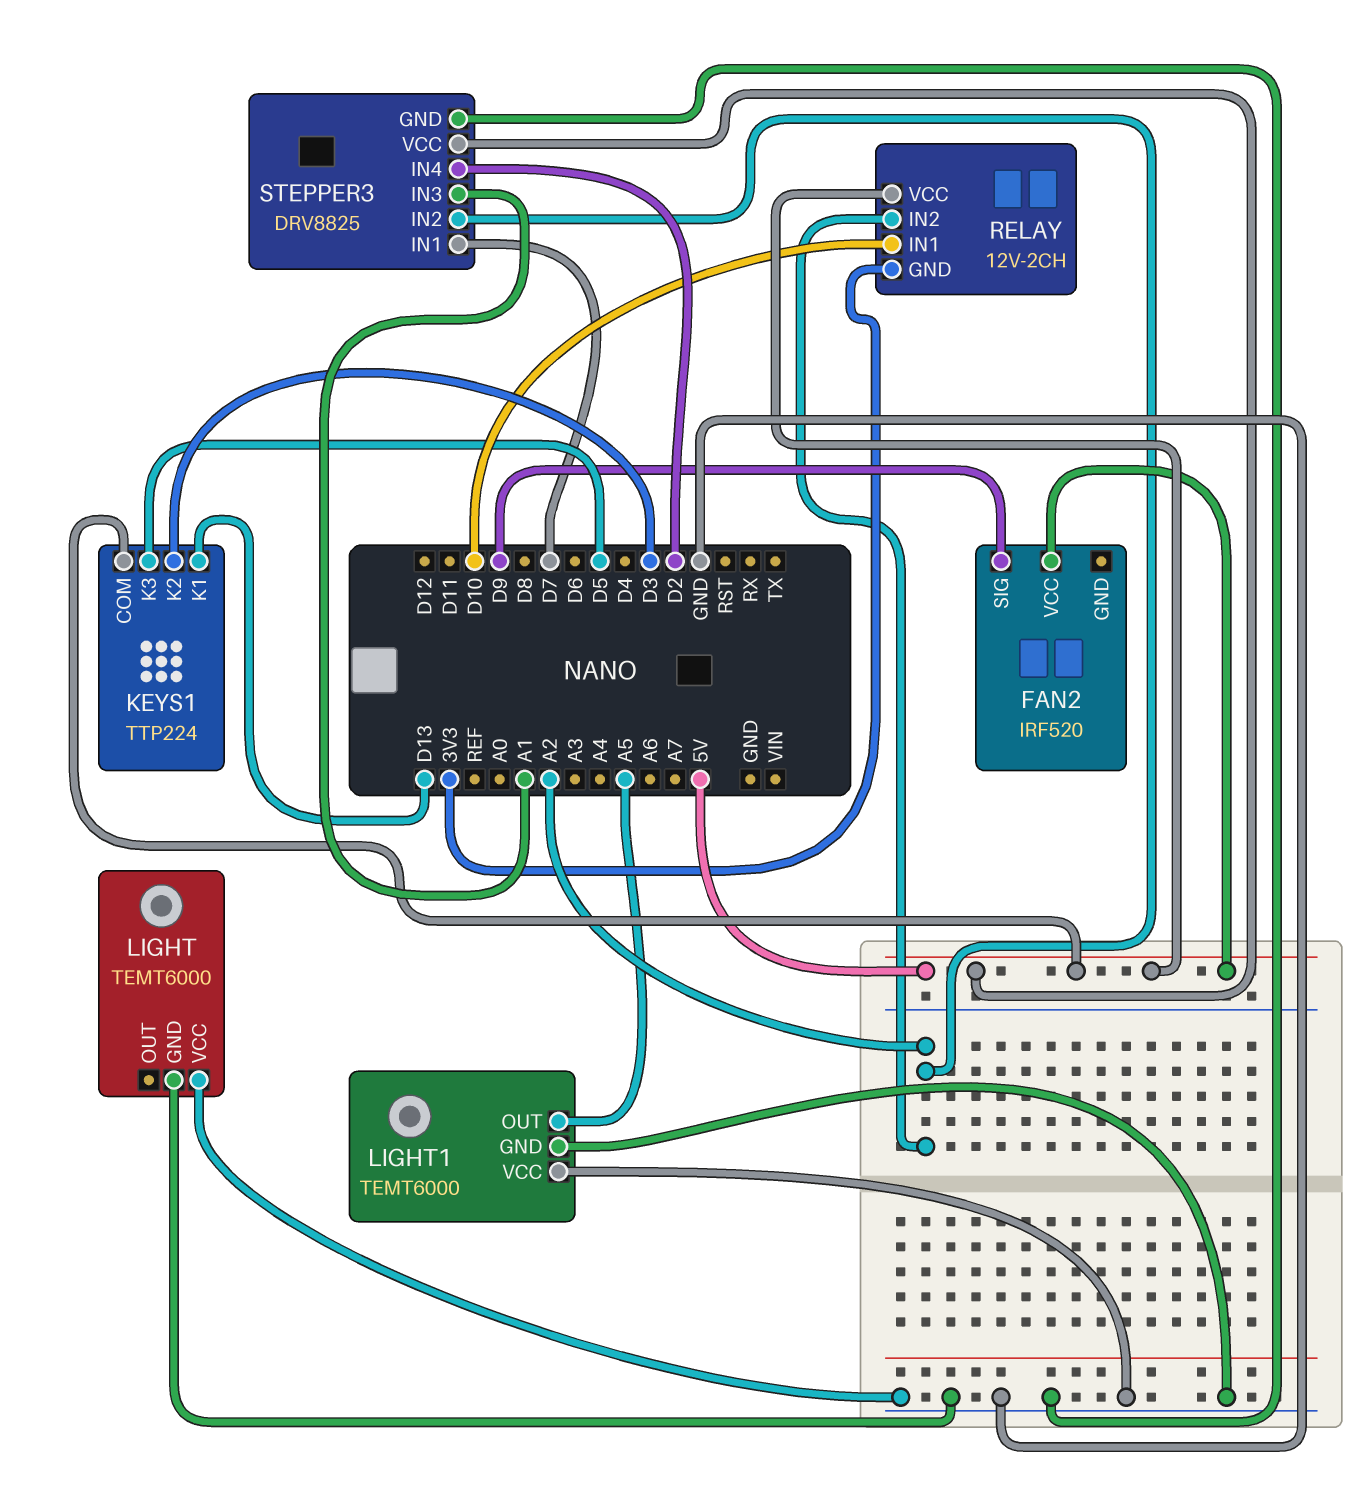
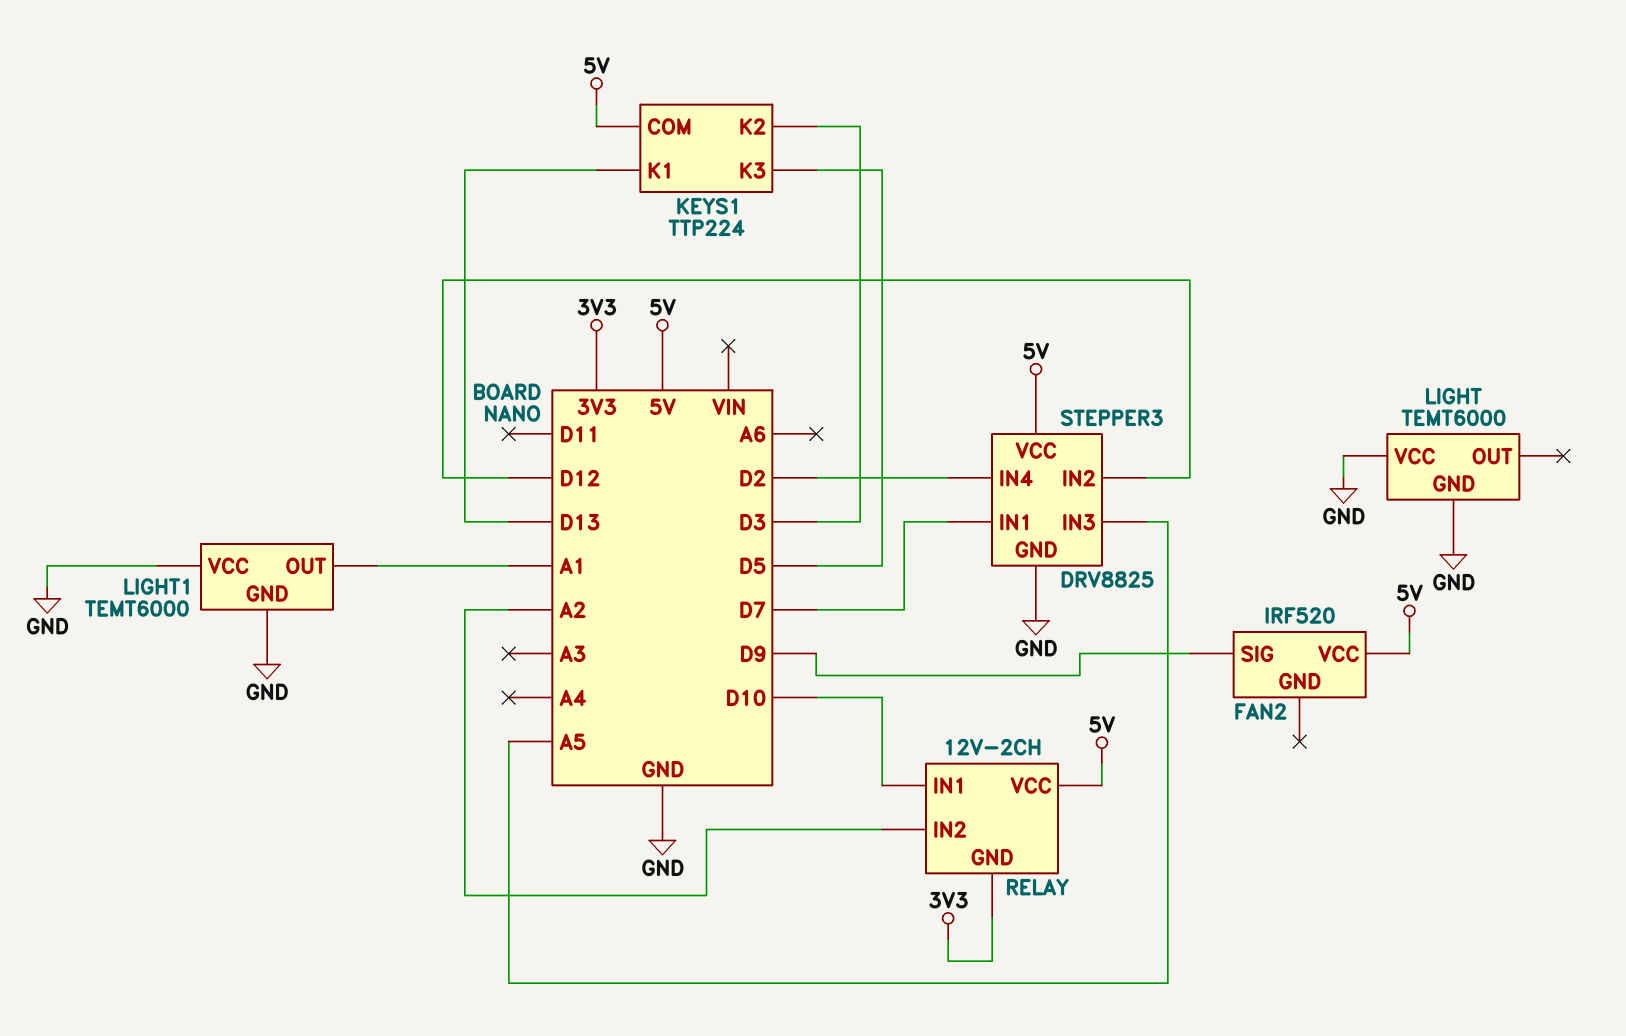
LIGHT1 pin OUT: A5 -> A1
STEPPER3 pin IN2: A2 -> D12
STEPPER3 pin IN3: A1 -> A5

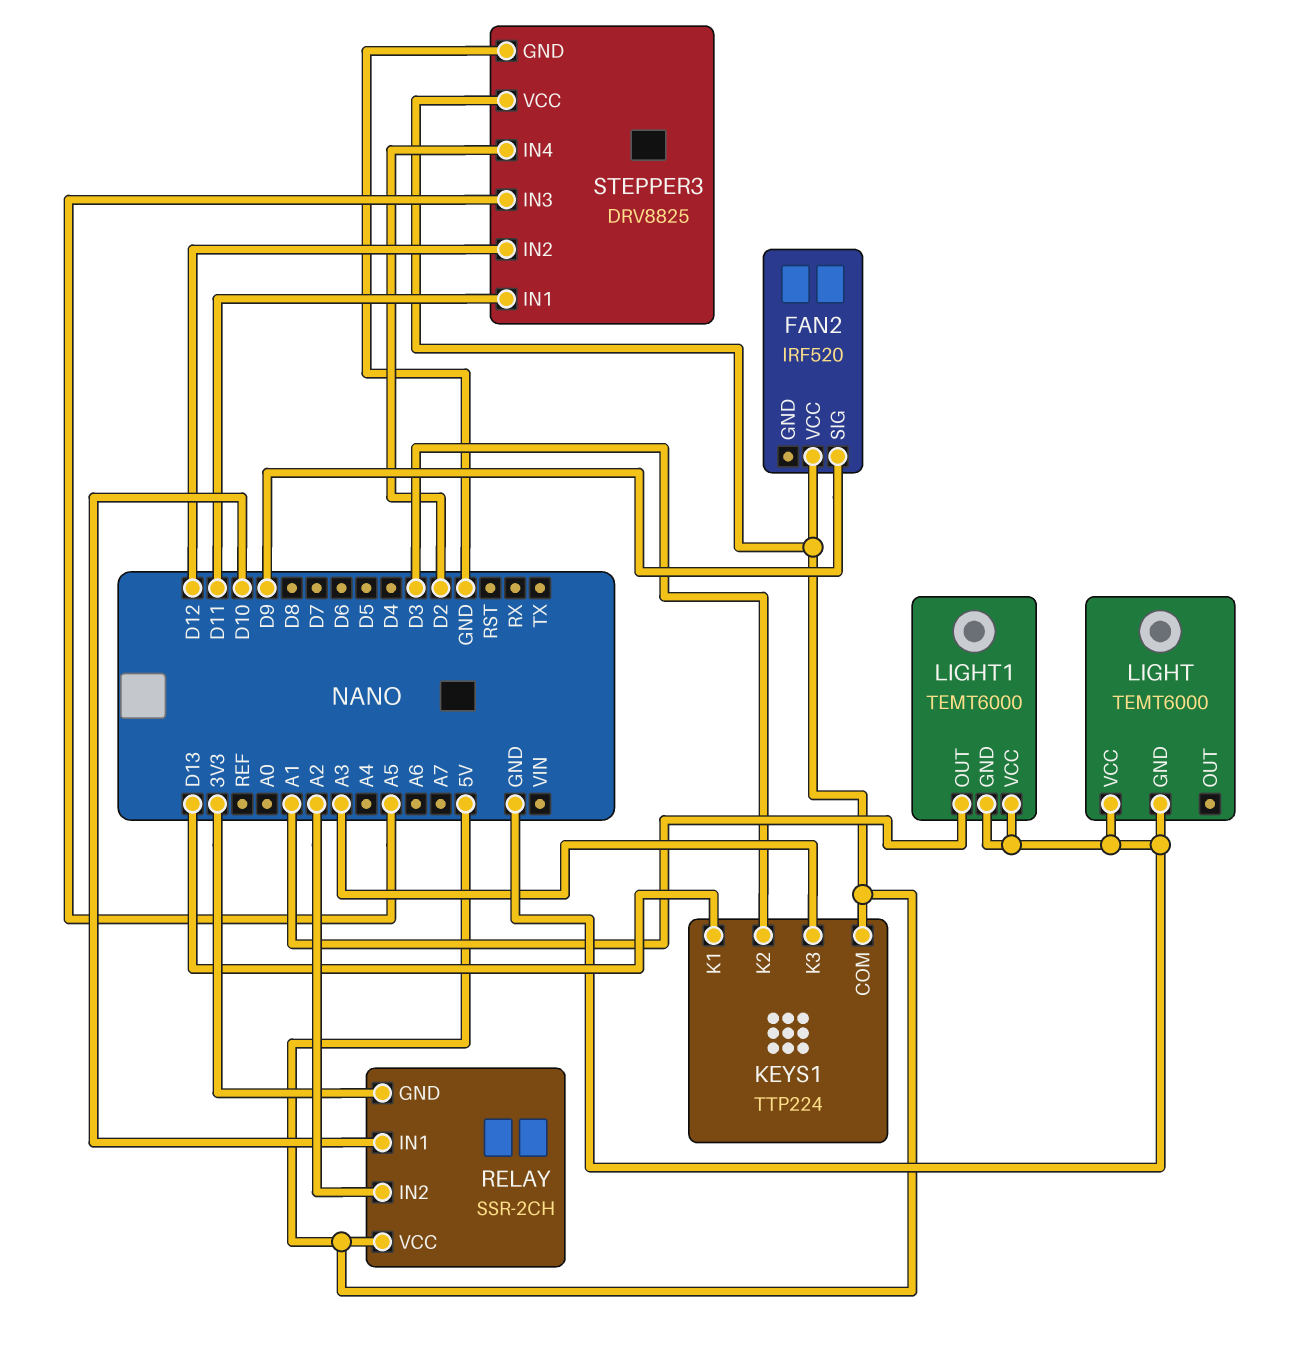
KEYS1 pin K3: D5 -> A3
RELAY: 12V-2CH -> SSR-2CH
STEPPER3 pin IN1: D7 -> D11

